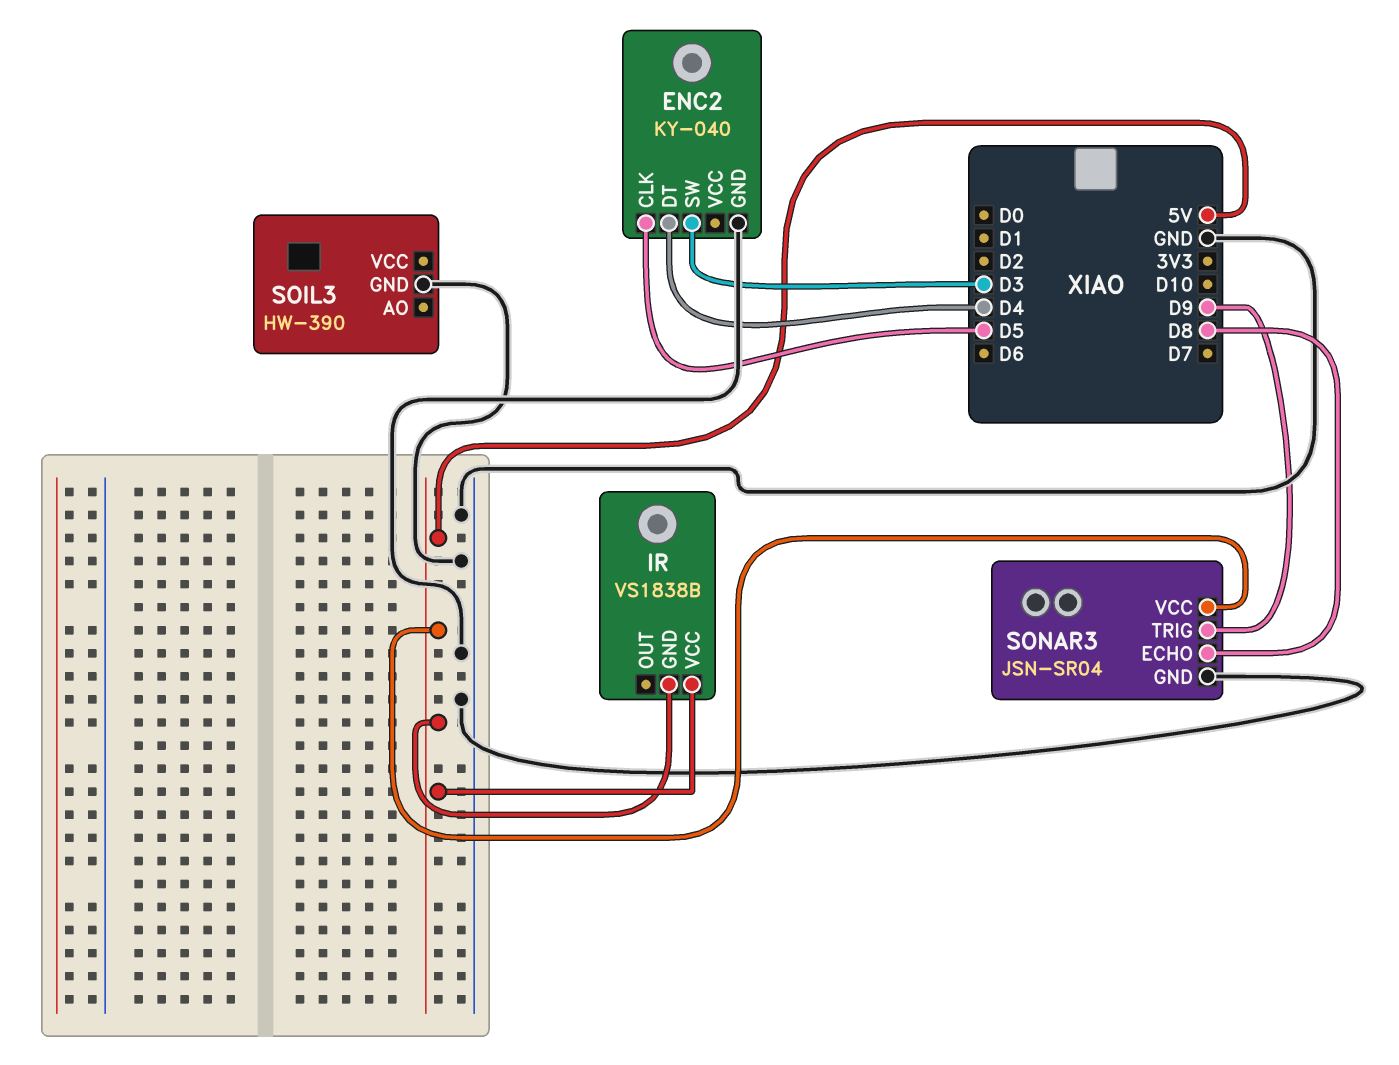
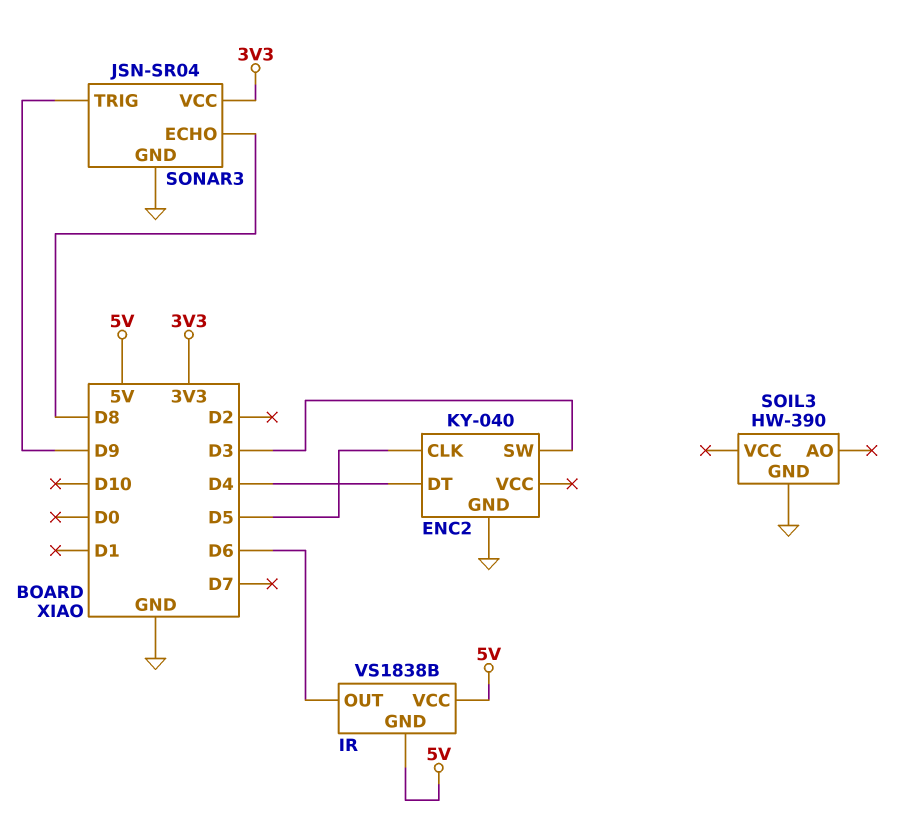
IR pin OUT: none -> D6
SONAR3 pin VCC: 5V -> 3V3

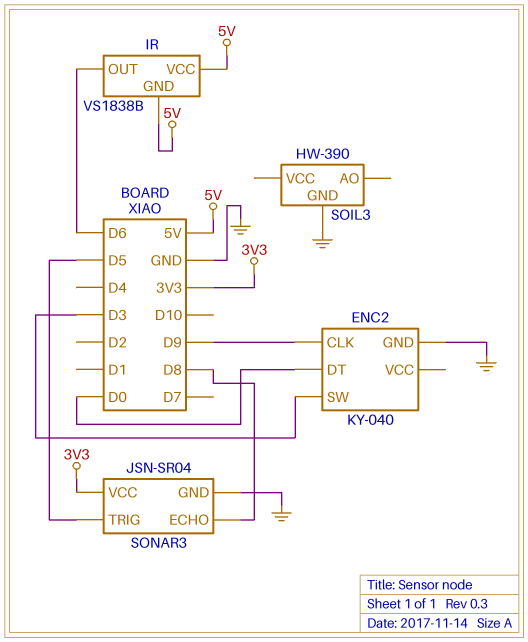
ENC2 pin CLK: D5 -> D9
ENC2 pin DT: D4 -> D0
SONAR3 pin TRIG: D9 -> D5

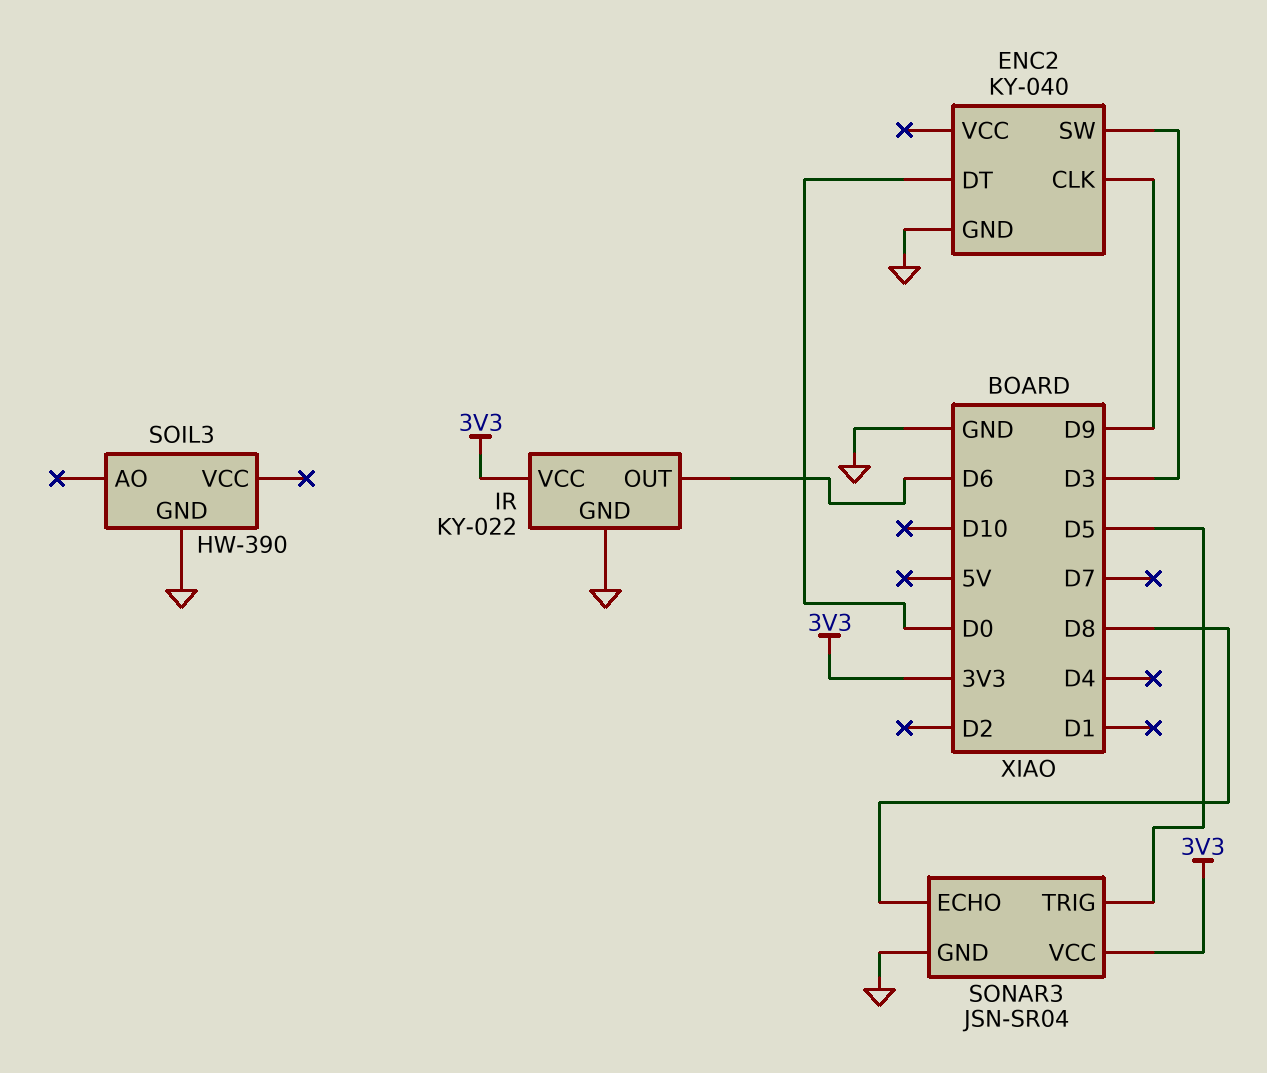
IR: VS1838B -> KY-022
IR pin GND: 5V -> GND
IR pin VCC: 5V -> 3V3

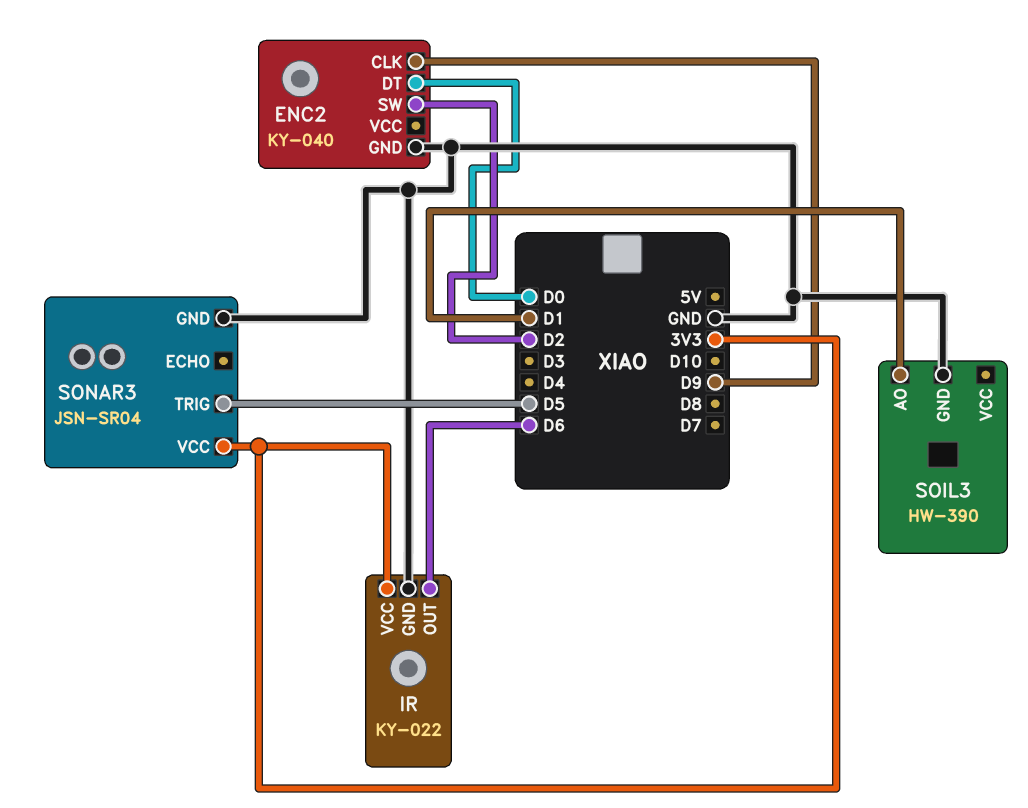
ENC2 pin SW: D3 -> D2
SOIL3 pin AO: none -> D1
SONAR3 pin ECHO: D8 -> none

